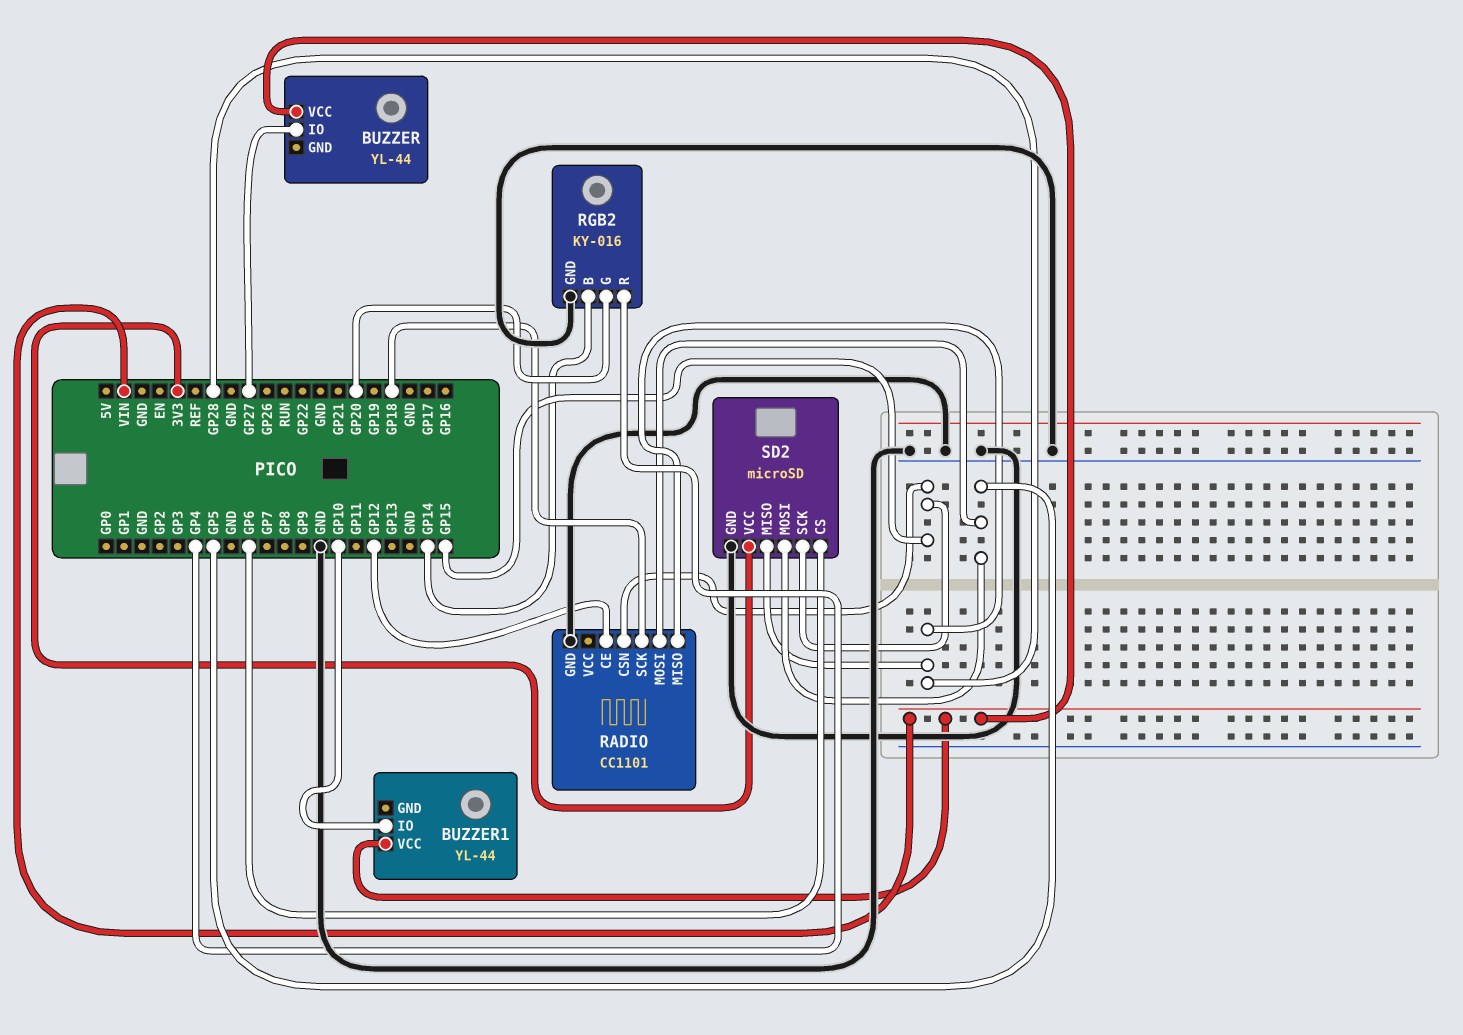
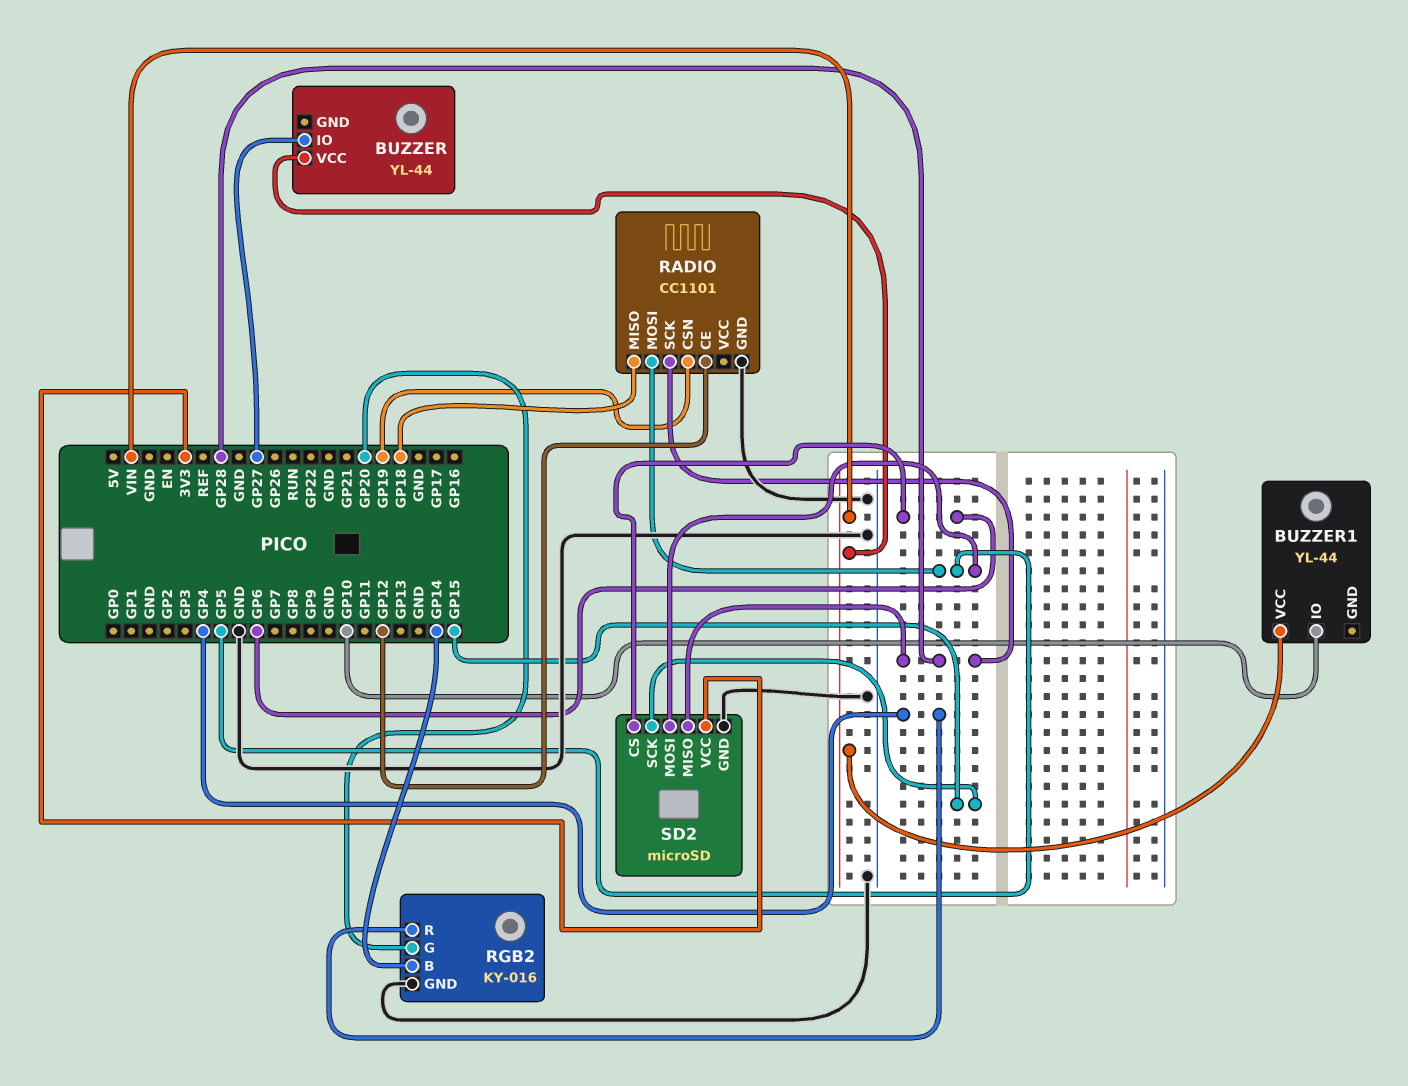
RADIO pin CSN: GP15 -> GP19
RADIO pin MISO: GP28 -> GP18
RADIO pin SCK: GP18 -> GP28

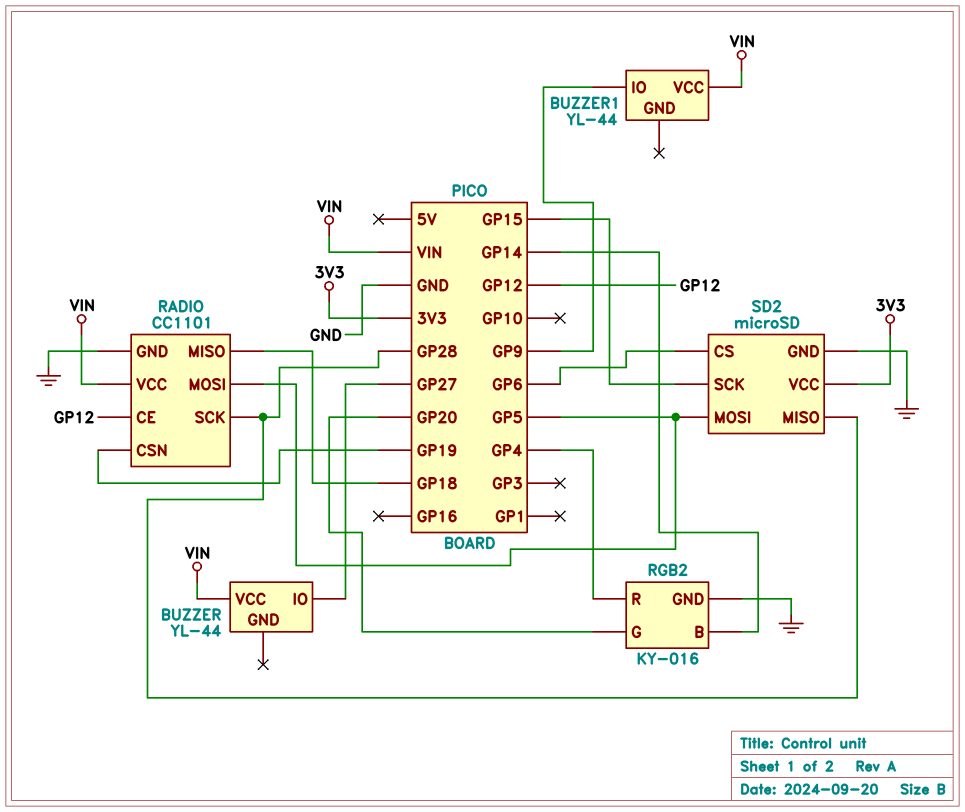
BUZZER1 pin IO: GP10 -> GP9
RADIO pin VCC: none -> VIN

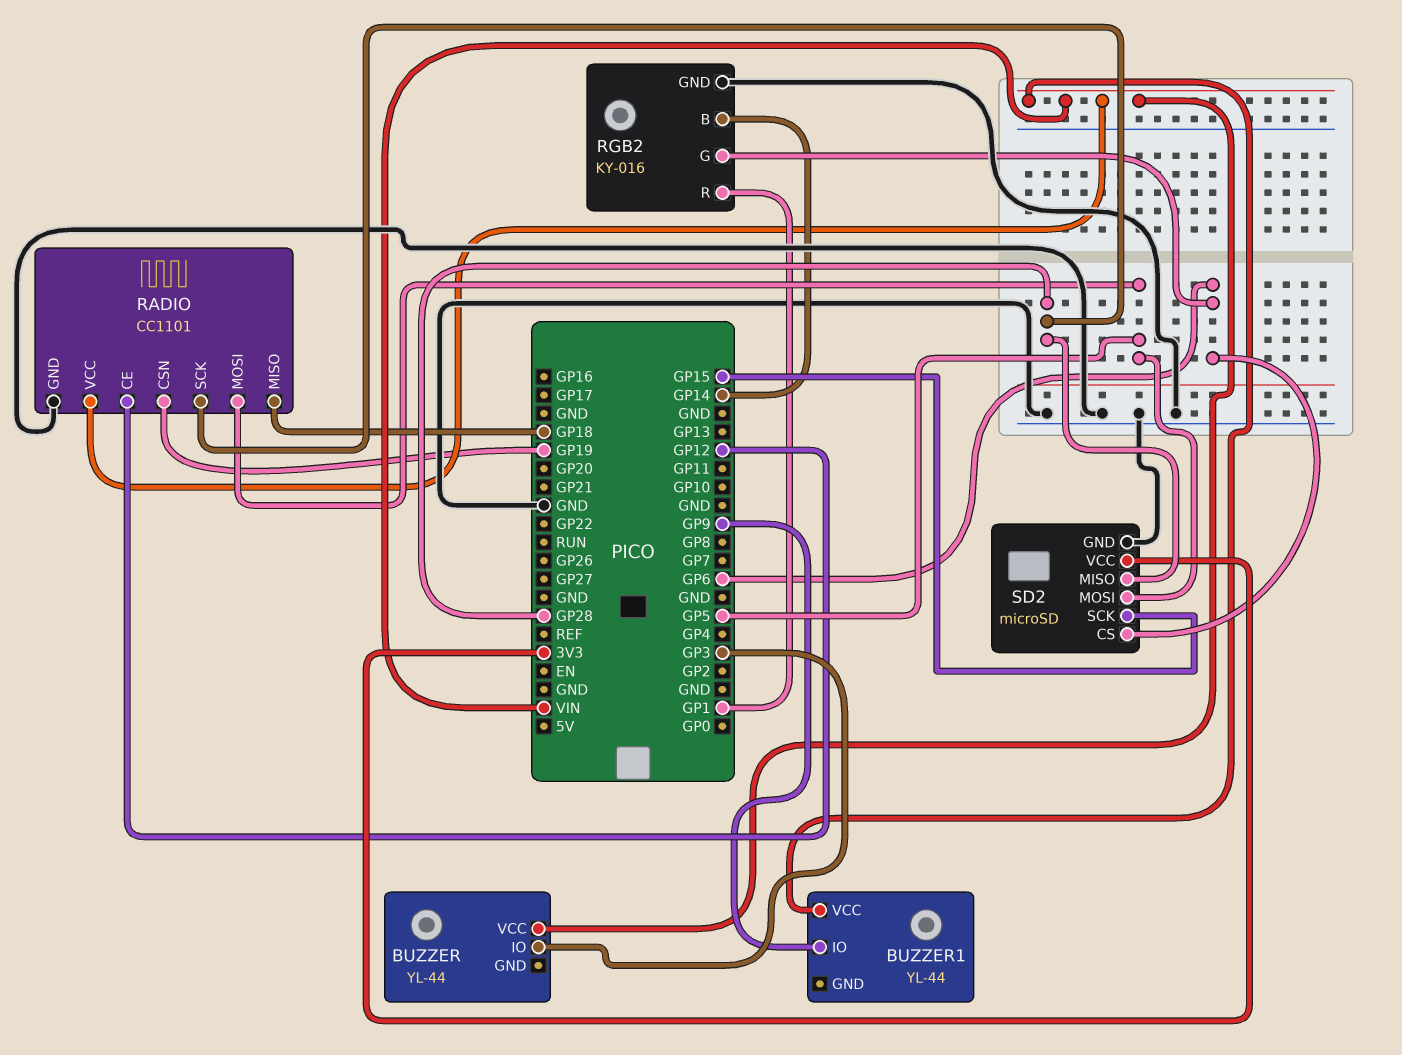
BUZZER pin IO: GP27 -> GP3
RGB2 pin G: GP20 -> GP6
RGB2 pin R: GP4 -> GP1

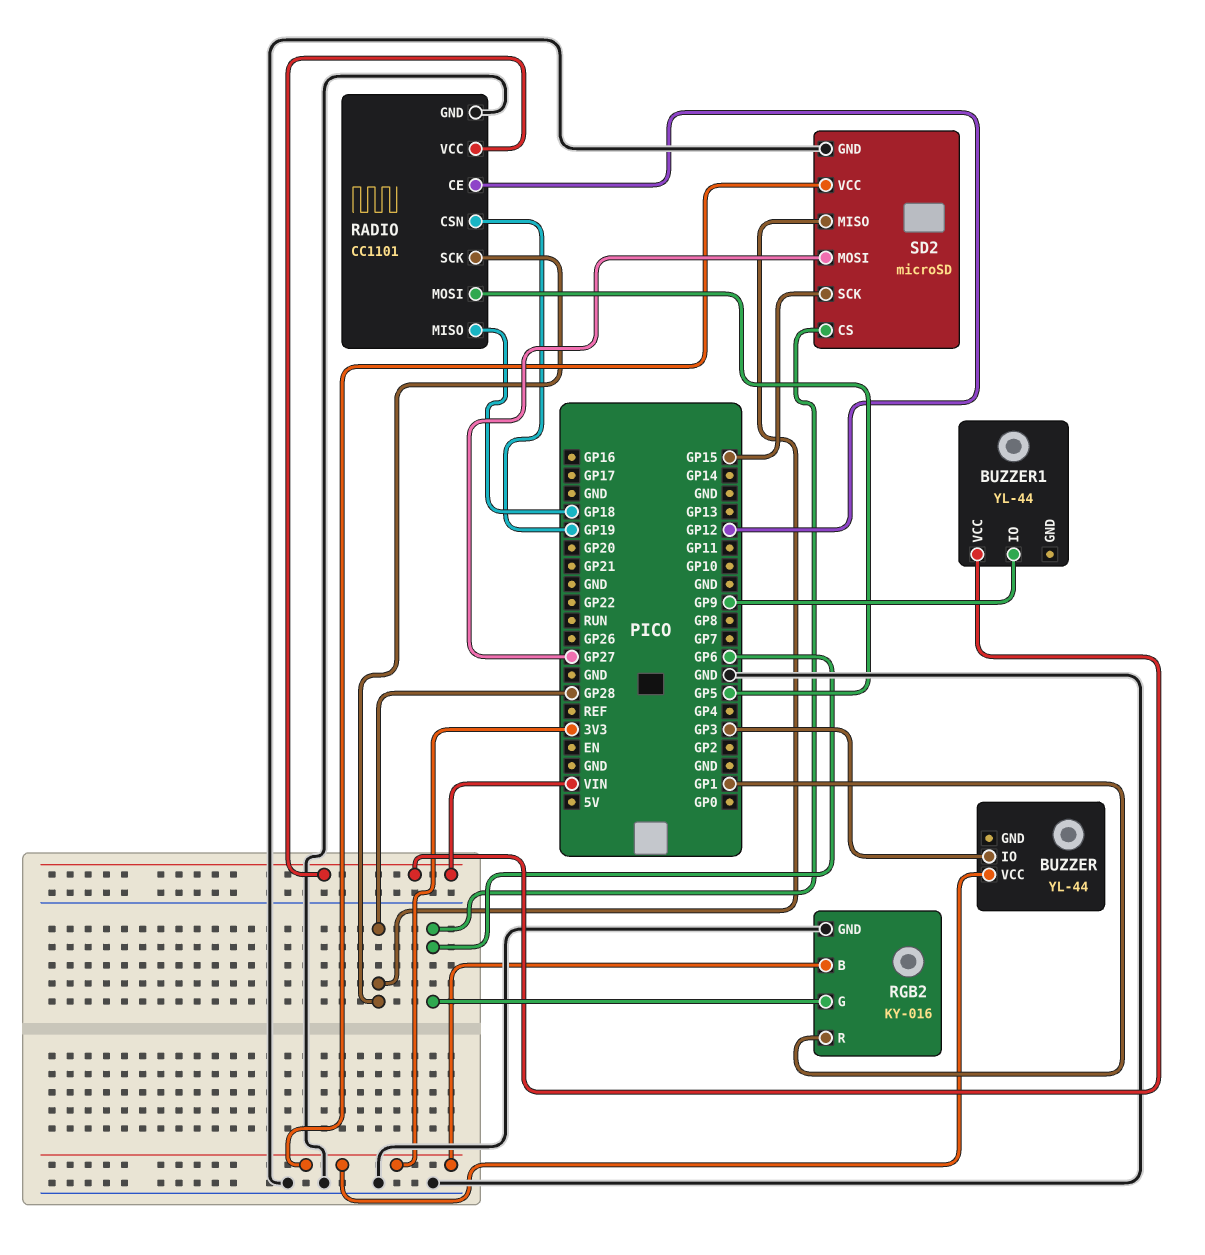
BUZZER pin VCC: VIN -> 3V3
RGB2 pin B: GP14 -> 3V3
SD2 pin MOSI: GP5 -> GP27

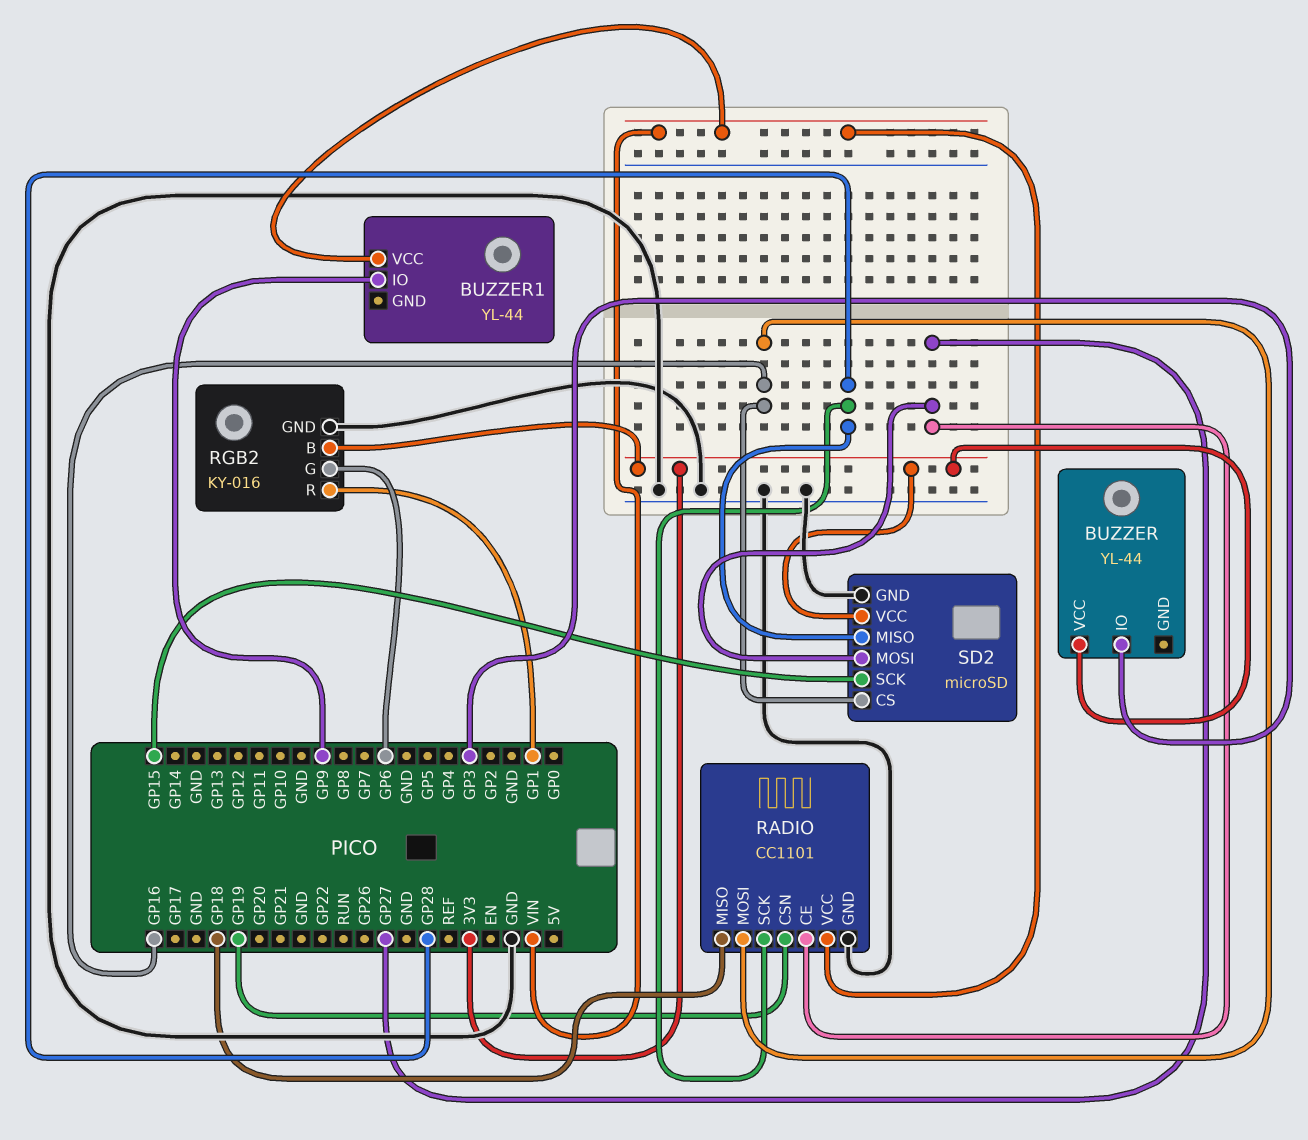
RADIO pin CE: GP12 -> GP27
RADIO pin MOSI: GP5 -> GP16
SD2 pin CS: GP6 -> GP16

